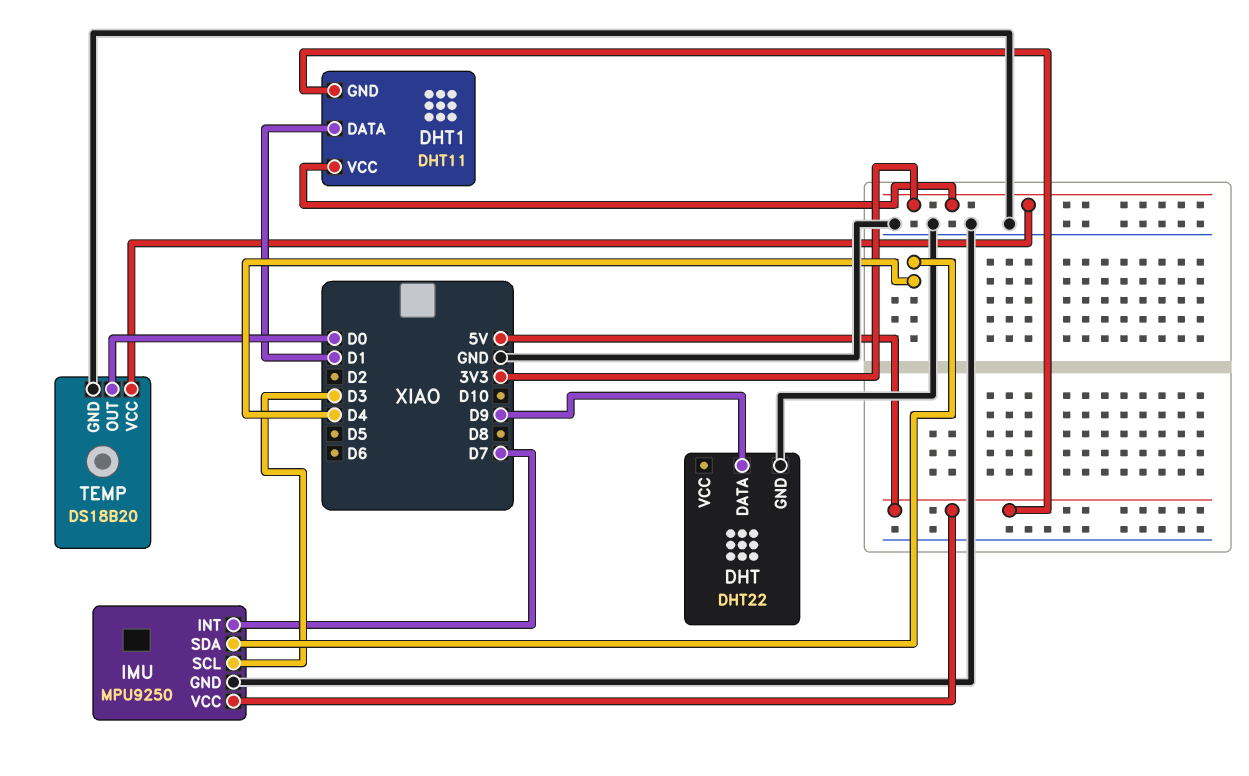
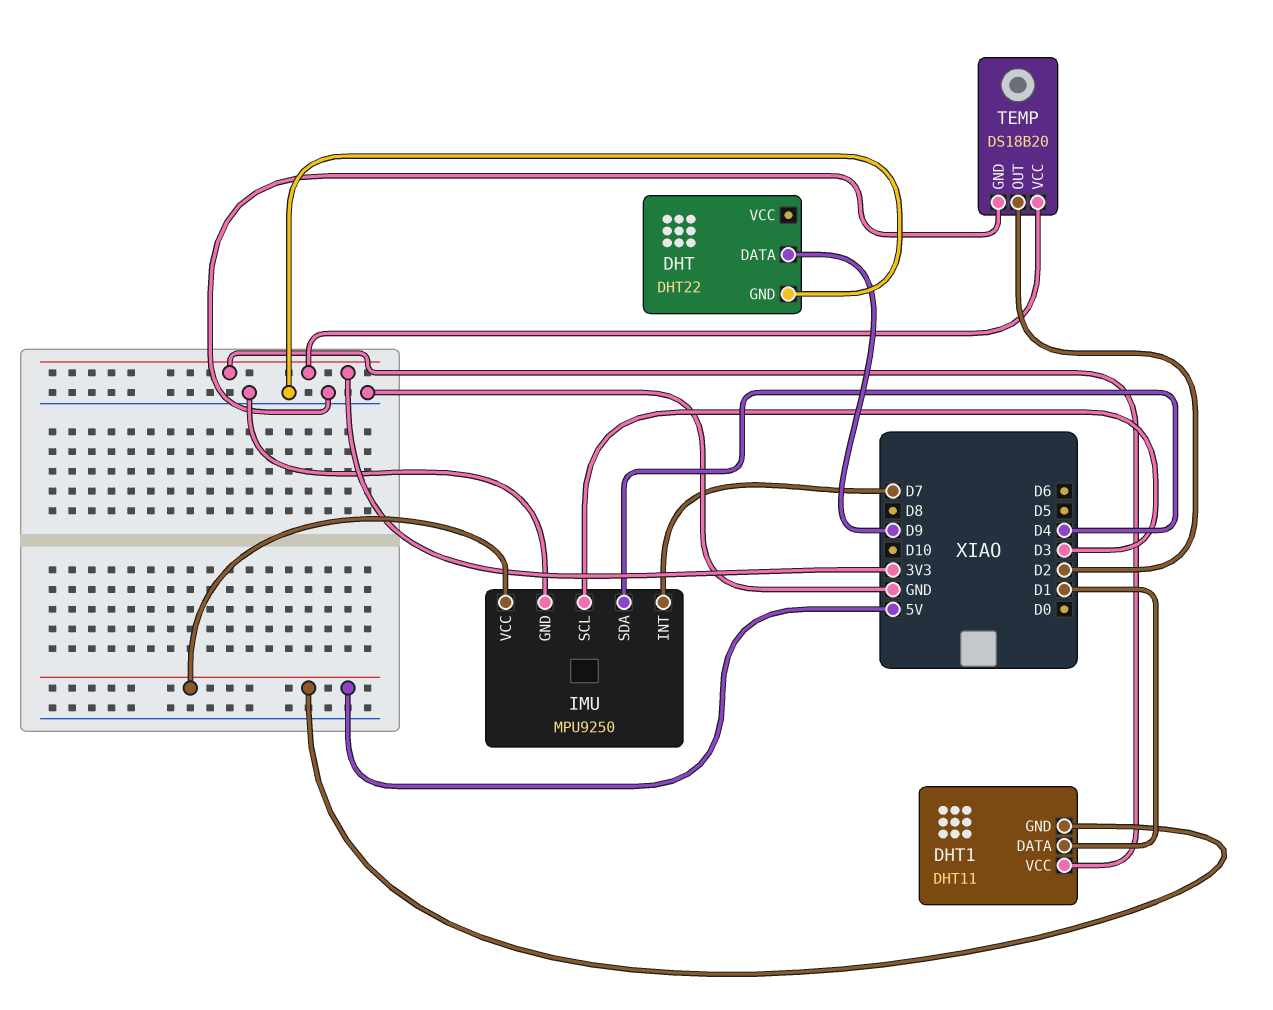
TEMP pin OUT: D0 -> D2

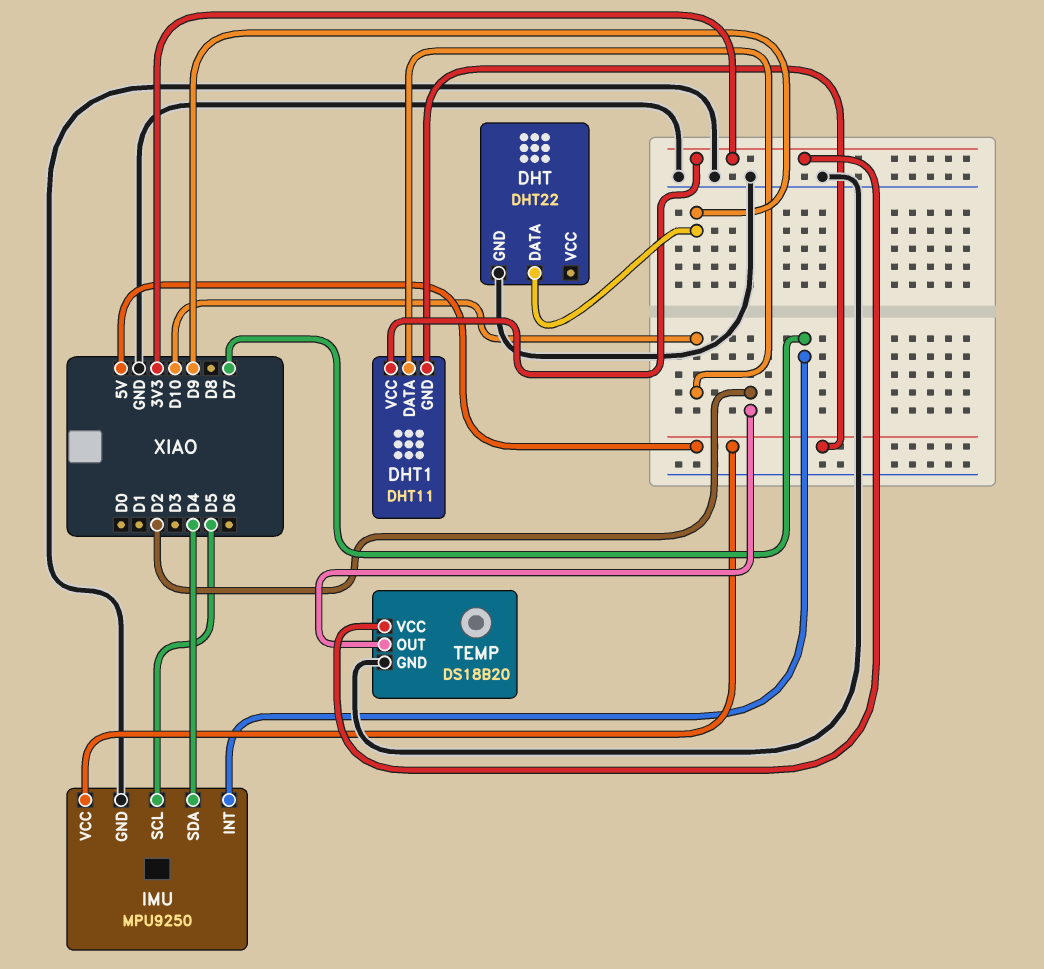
DHT1 pin DATA: D1 -> D10
IMU pin SCL: D3 -> D5

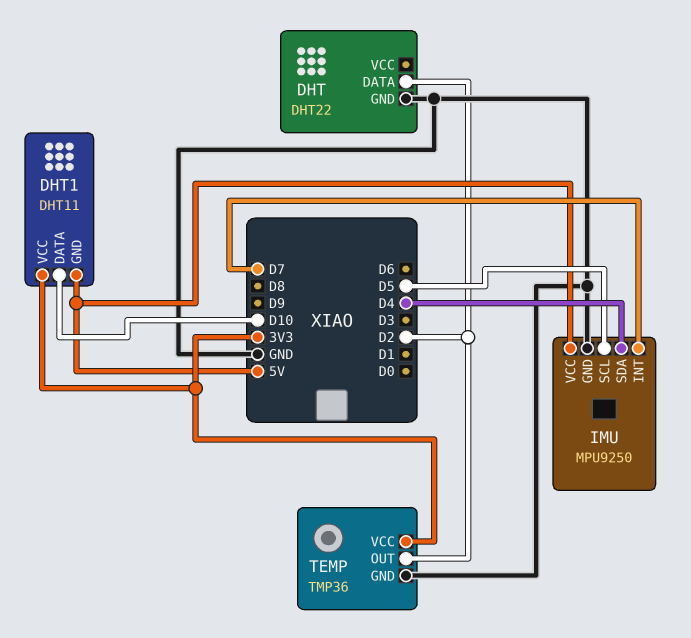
DHT pin DATA: D9 -> D2
TEMP: DS18B20 -> TMP36

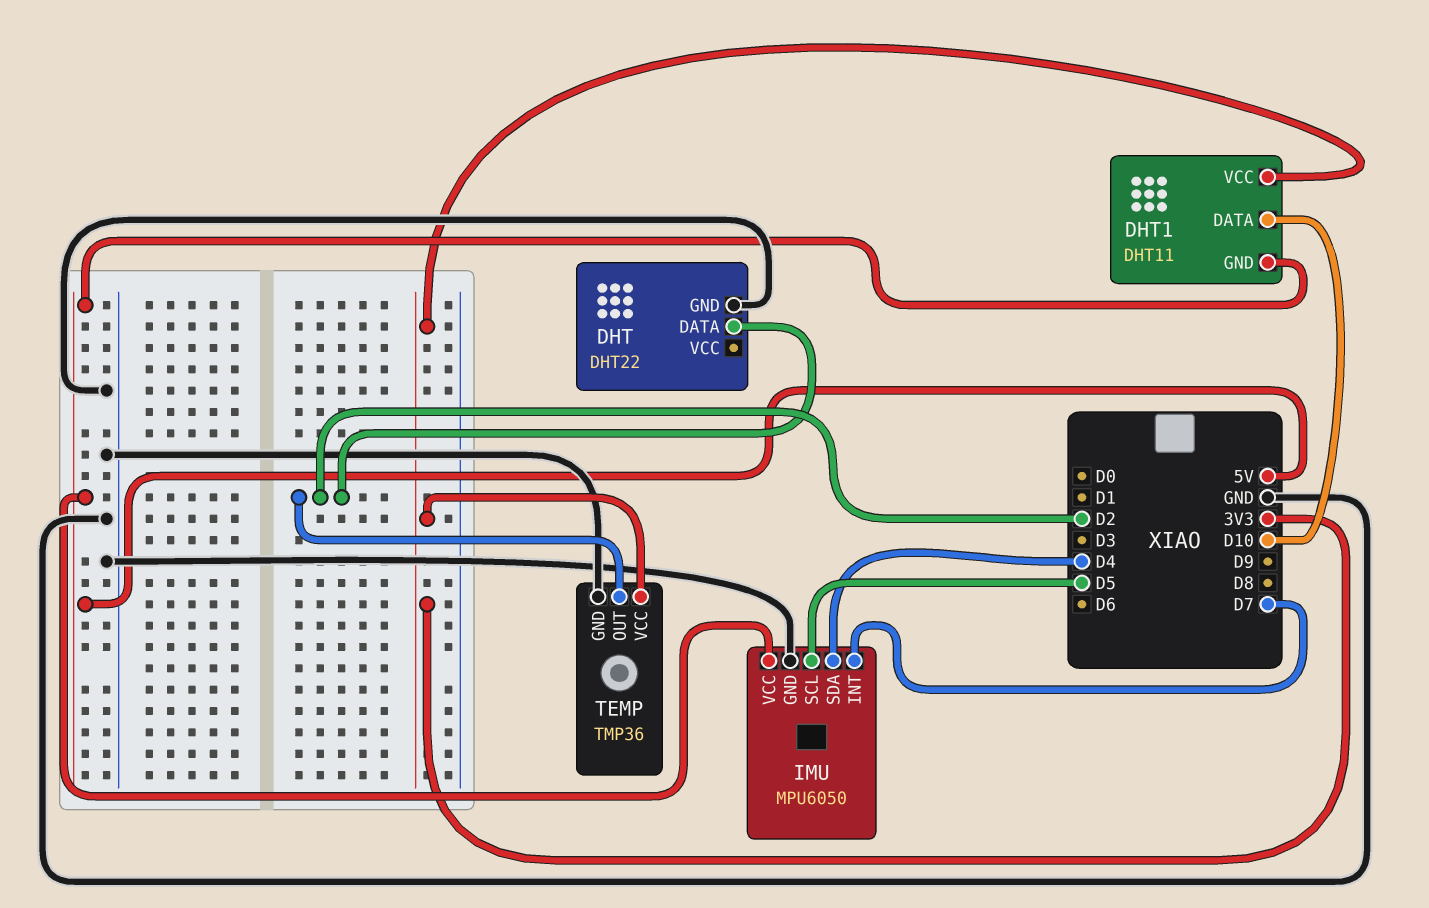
IMU: MPU9250 -> MPU6050

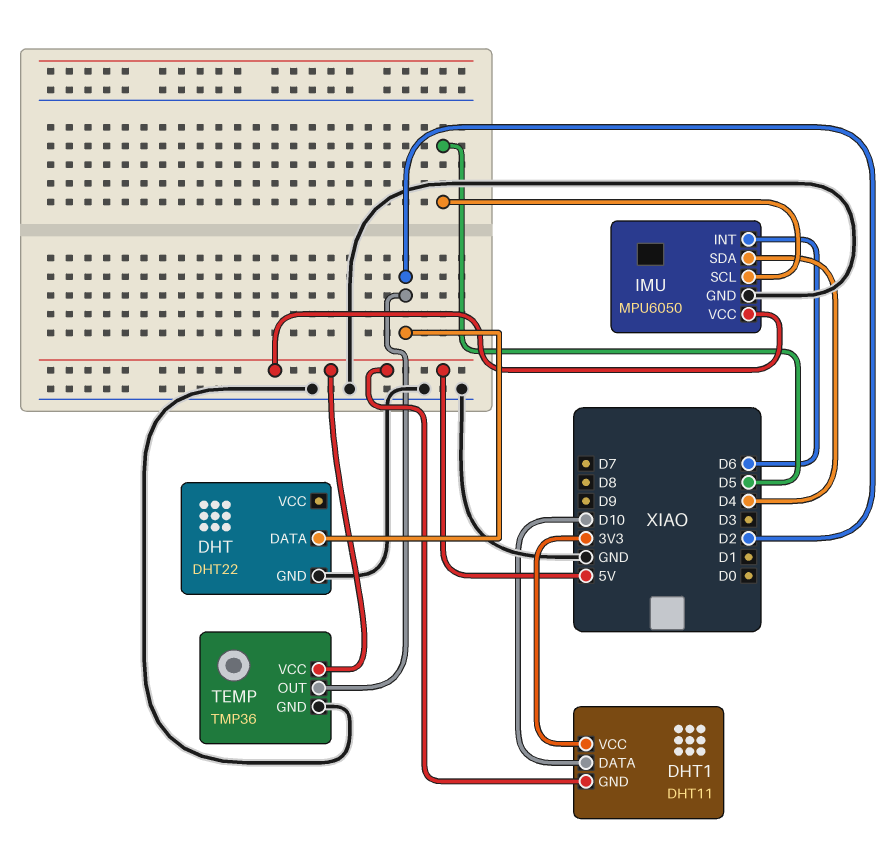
IMU pin INT: D7 -> D6
TEMP pin VCC: 3V3 -> 5V

